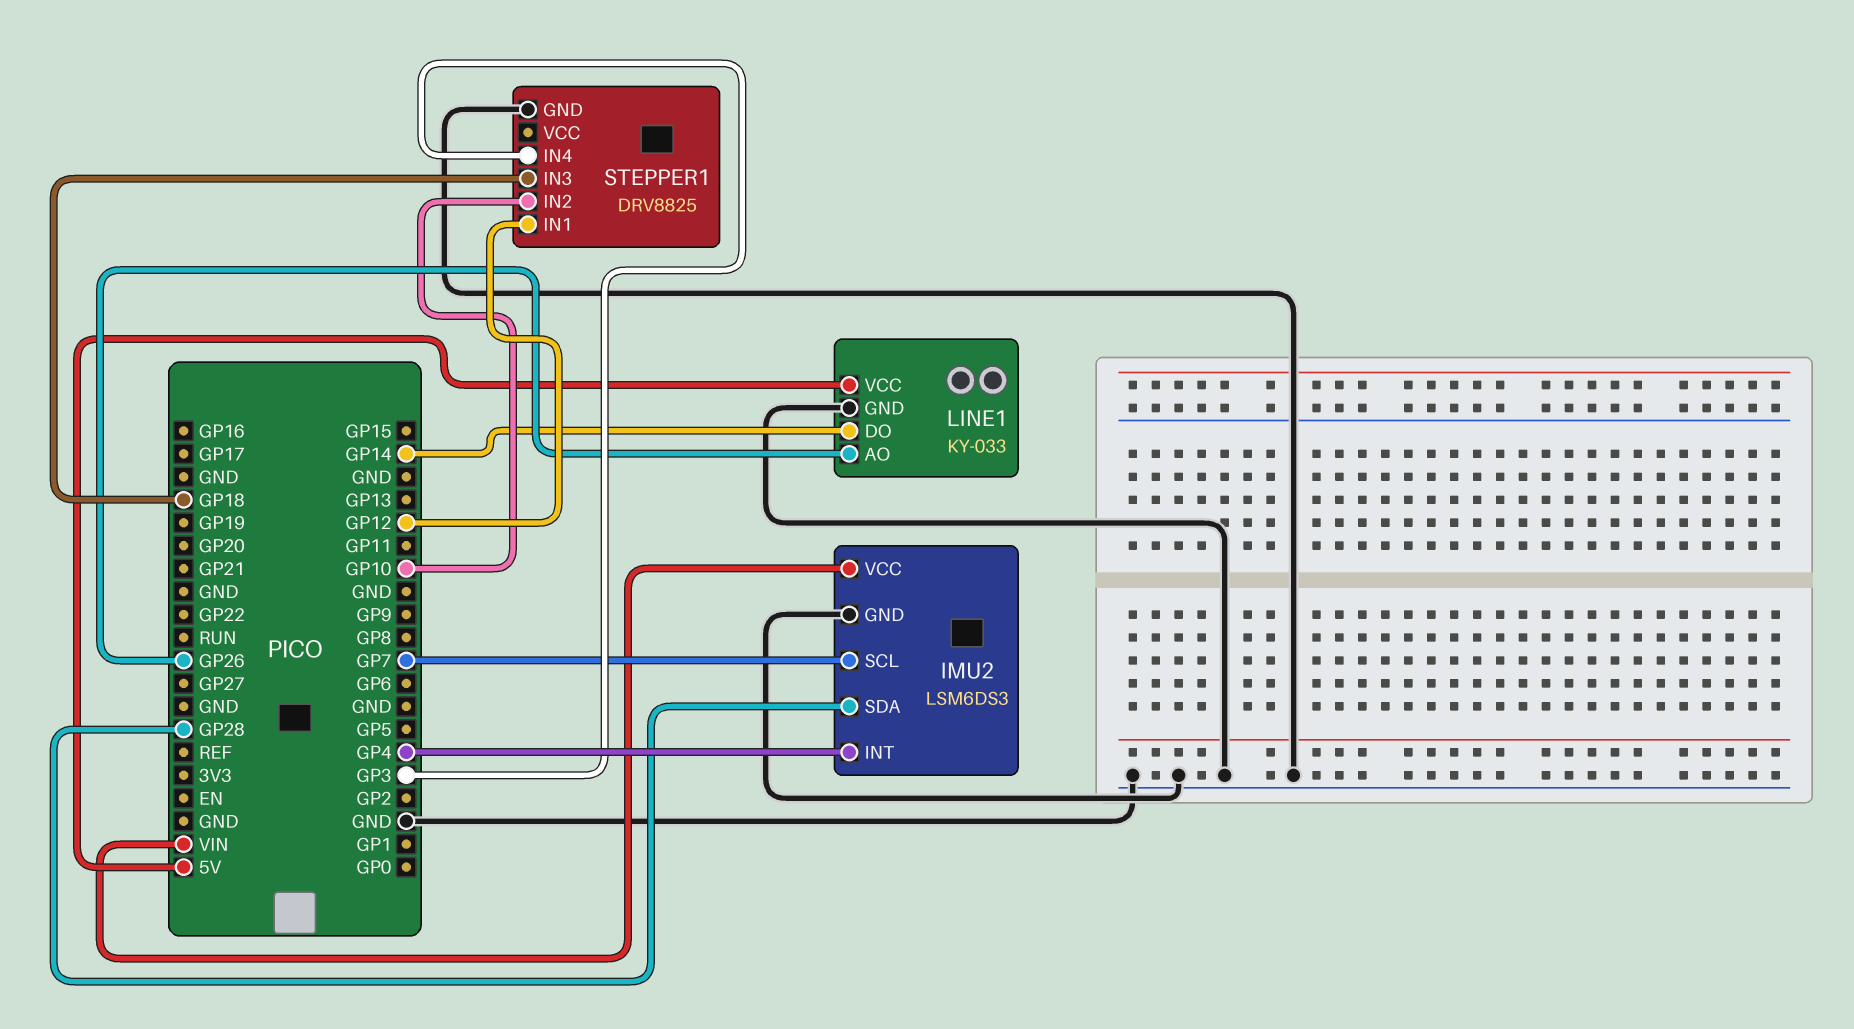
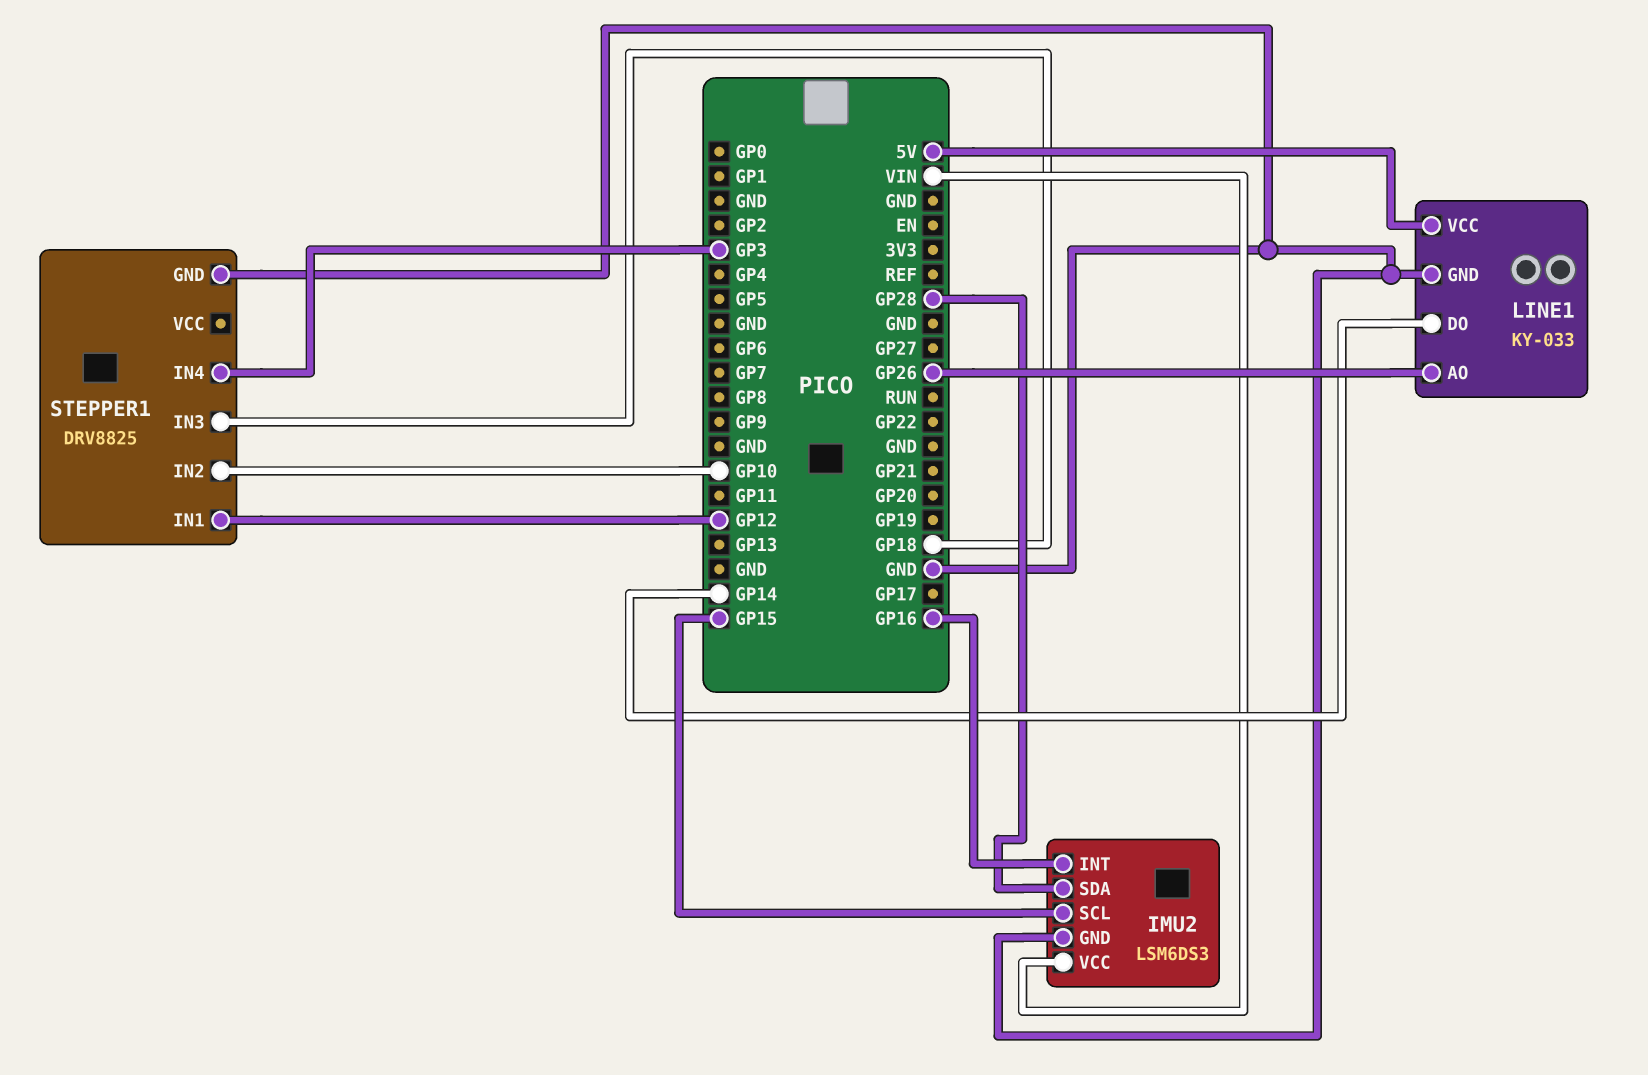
IMU2 pin INT: GP4 -> GP16
IMU2 pin SCL: GP7 -> GP15

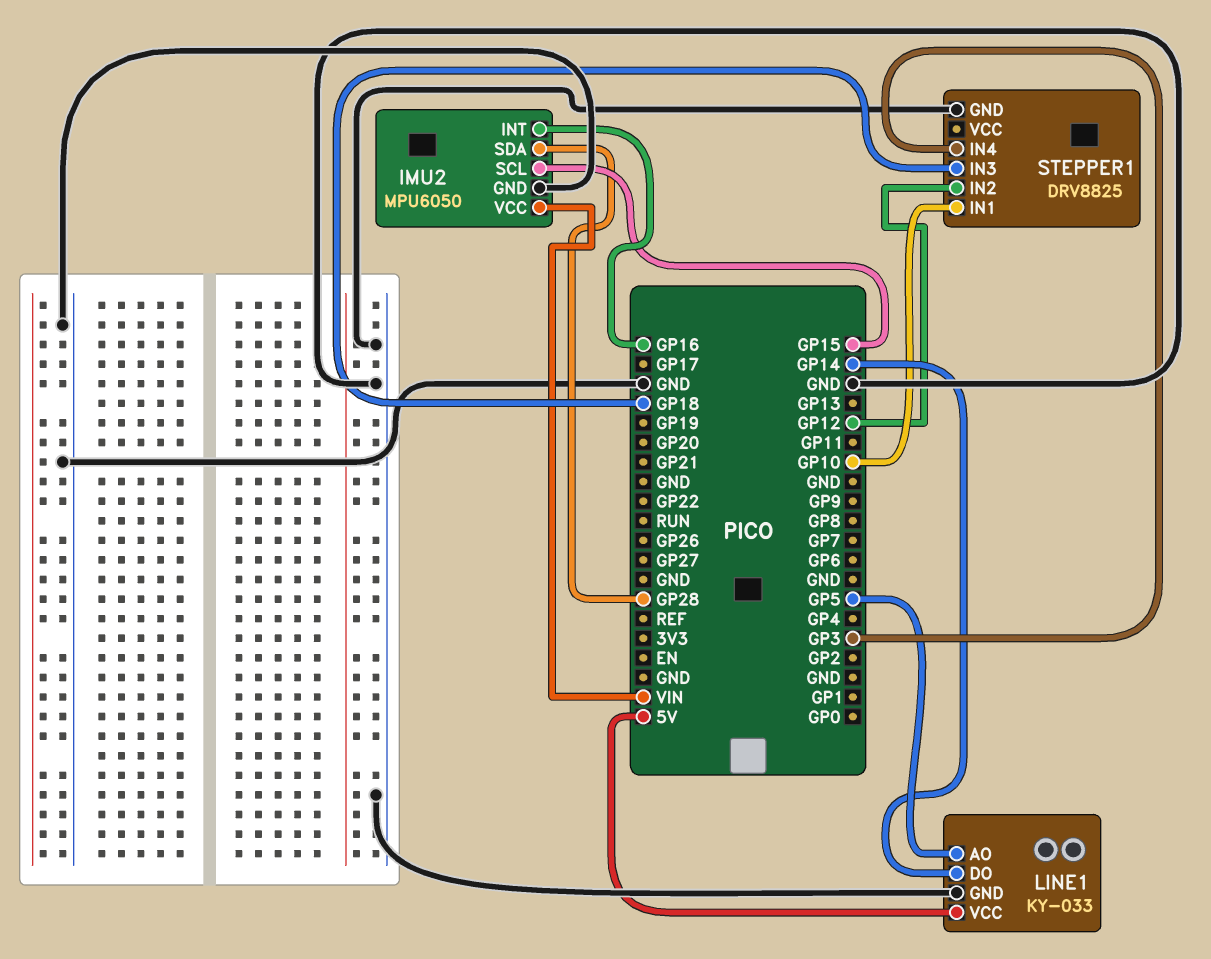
IMU2: LSM6DS3 -> MPU6050
LINE1 pin AO: GP26 -> GP5
STEPPER1 pin IN1: GP12 -> GP10
STEPPER1 pin IN2: GP10 -> GP12

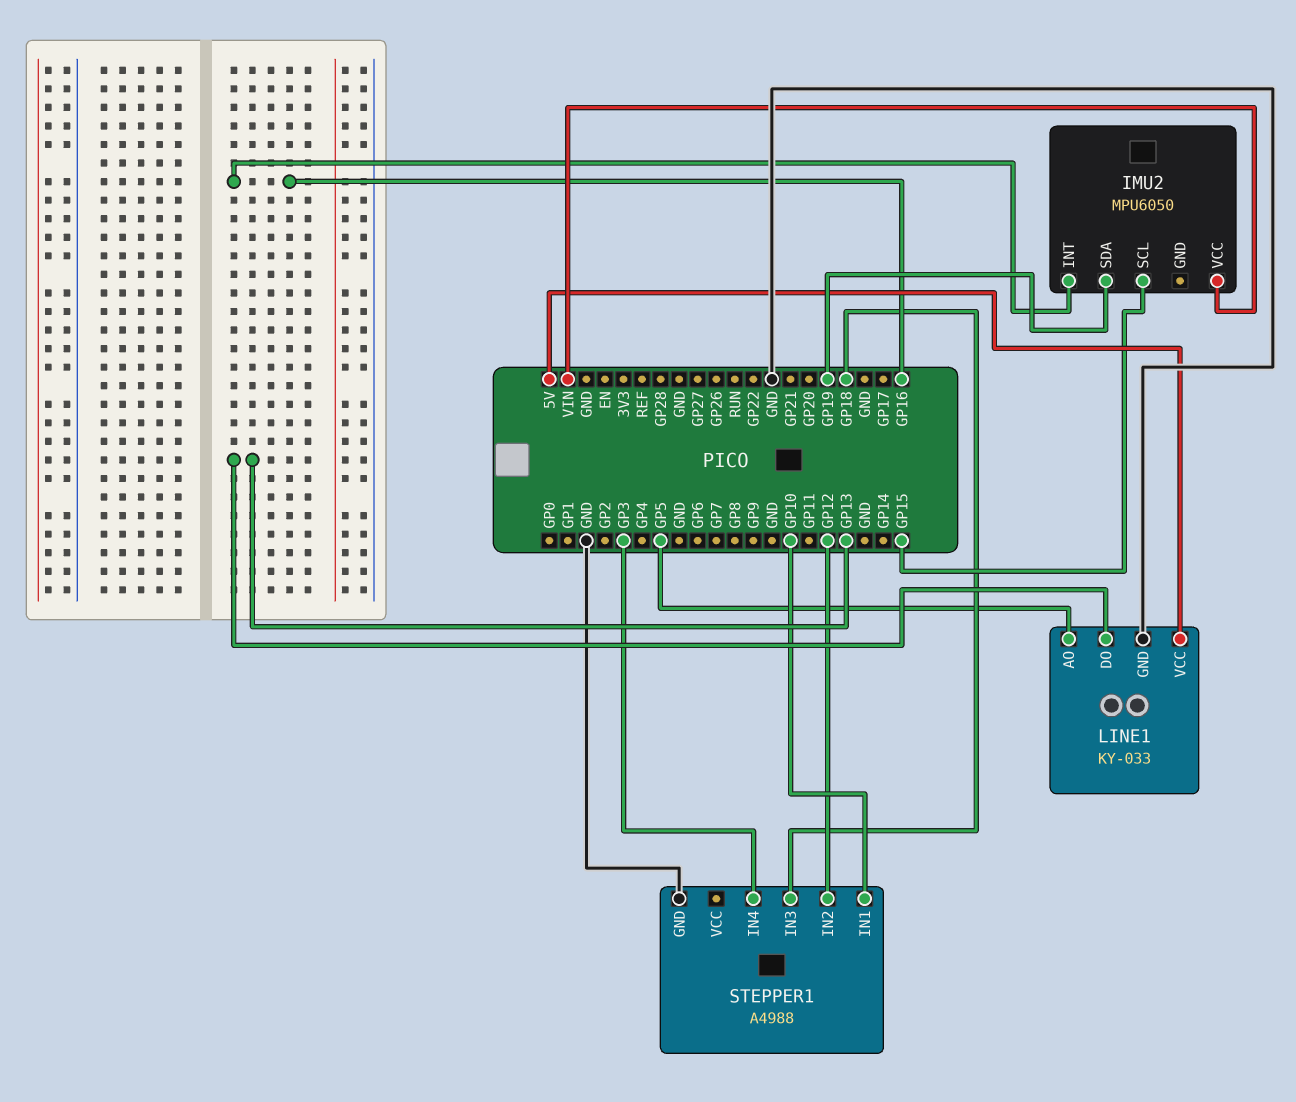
IMU2 pin GND: GND -> none
IMU2 pin SDA: GP28 -> GP19
LINE1 pin DO: GP14 -> GP13
STEPPER1: DRV8825 -> A4988

